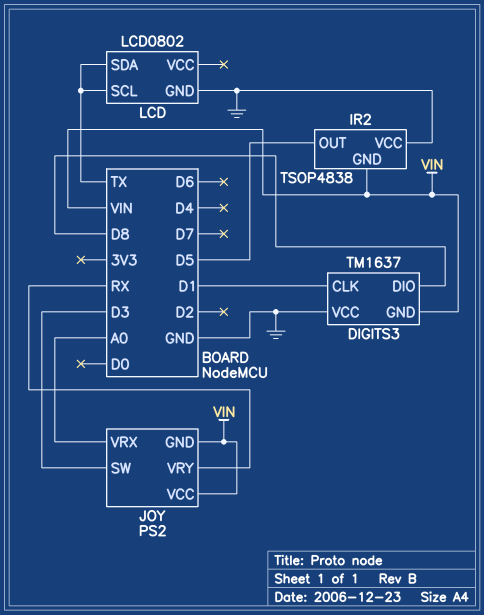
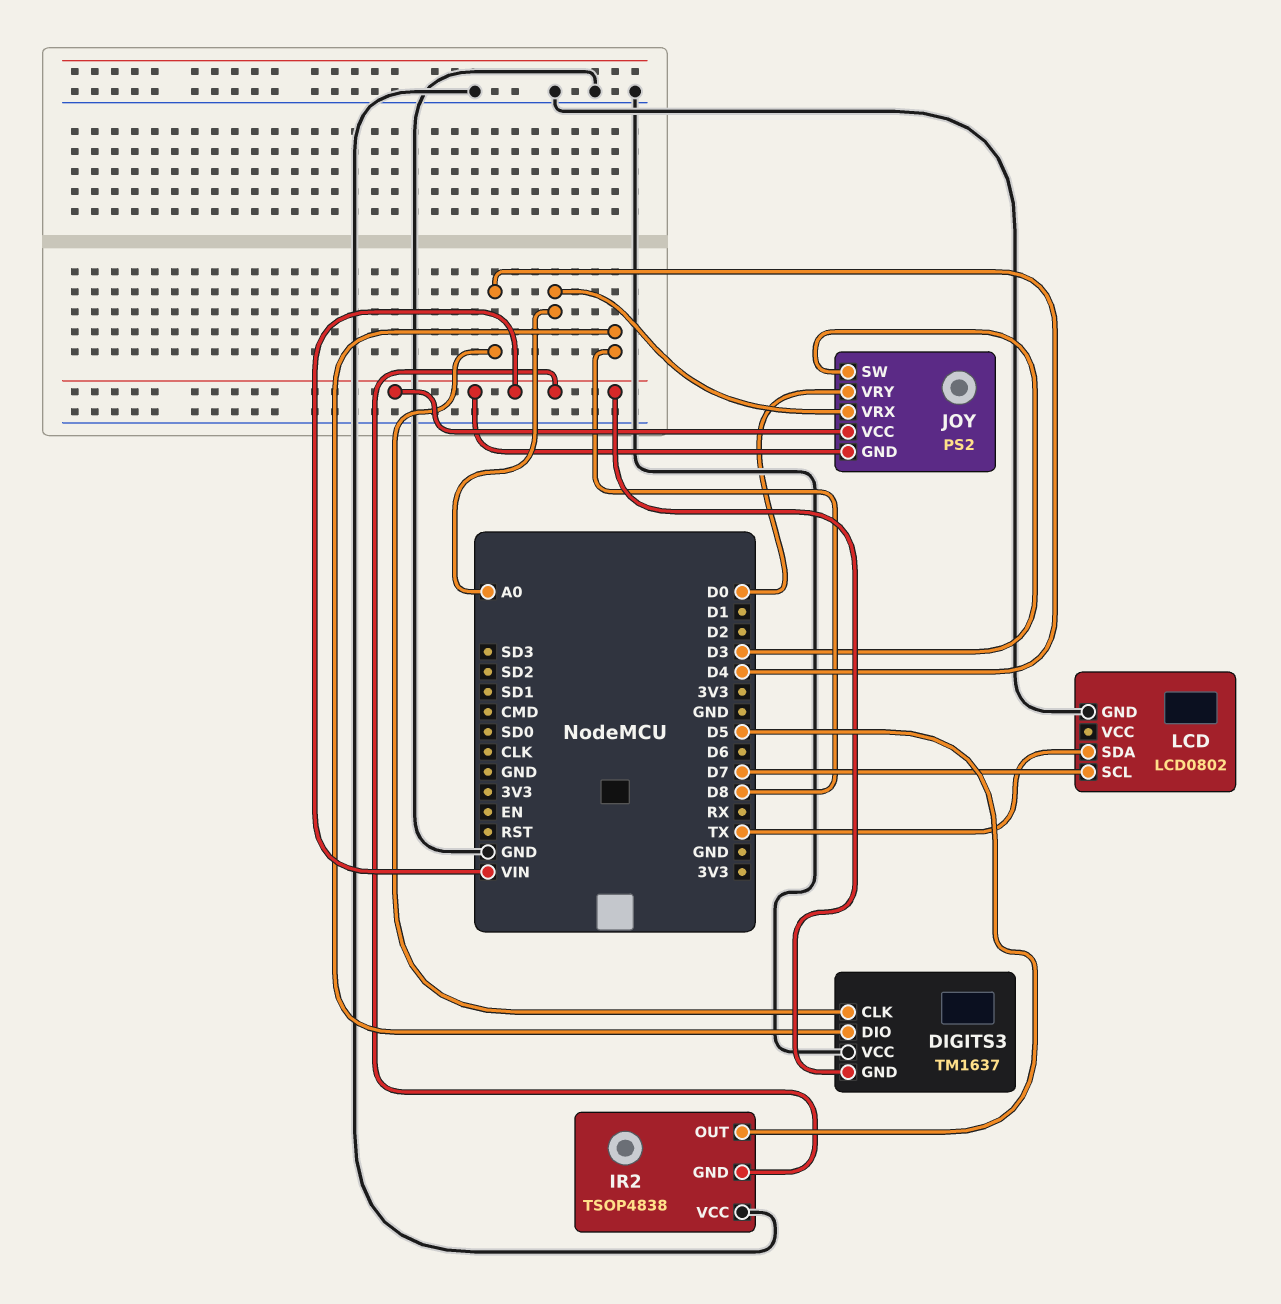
DIGITS3 pin CLK: D1 -> D4
JOY pin VRY: RX -> D0
LCD pin SCL: TX -> D7

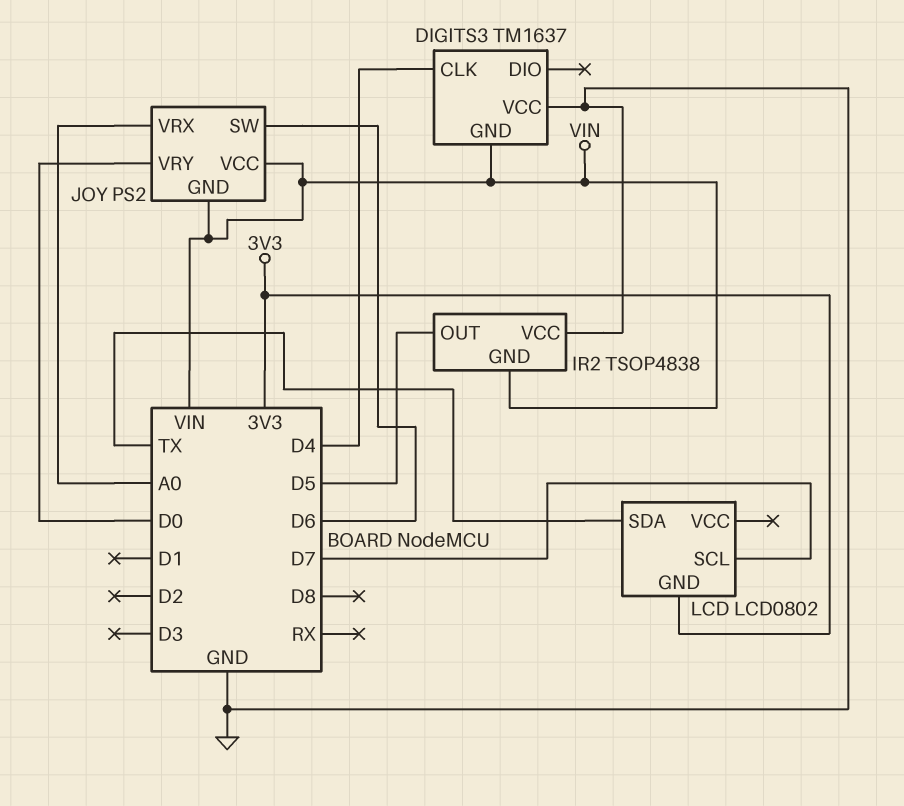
DIGITS3 pin DIO: D8 -> none
JOY pin SW: D3 -> D6
LCD pin GND: GND -> 3V3

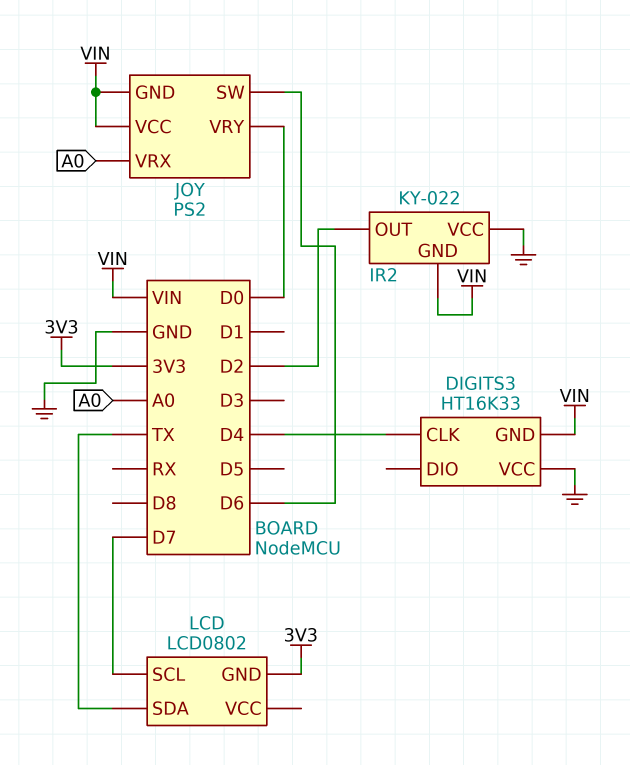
DIGITS3: TM1637 -> HT16K33
IR2: TSOP4838 -> KY-022
IR2 pin OUT: D5 -> D2

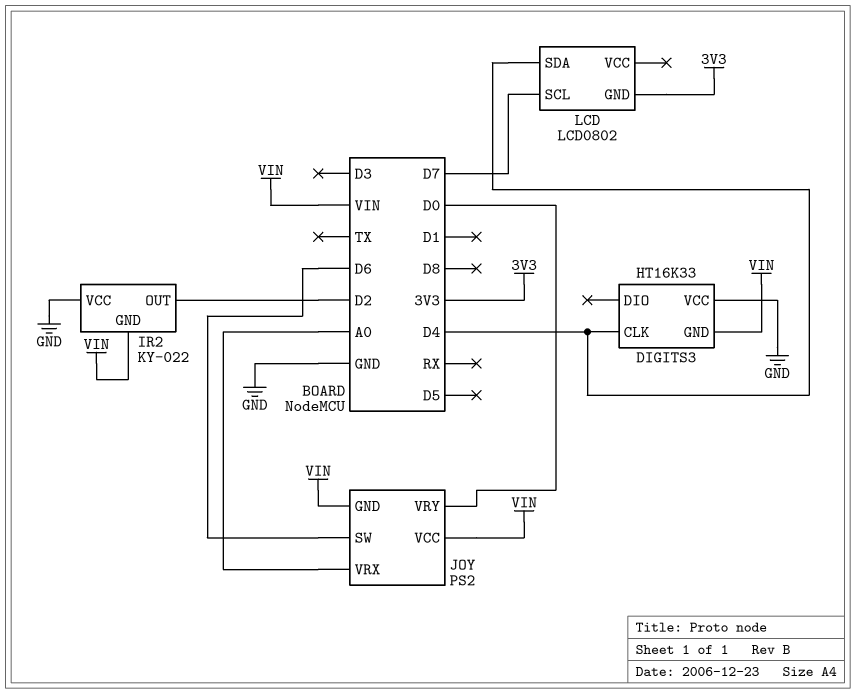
LCD pin SDA: TX -> D4

